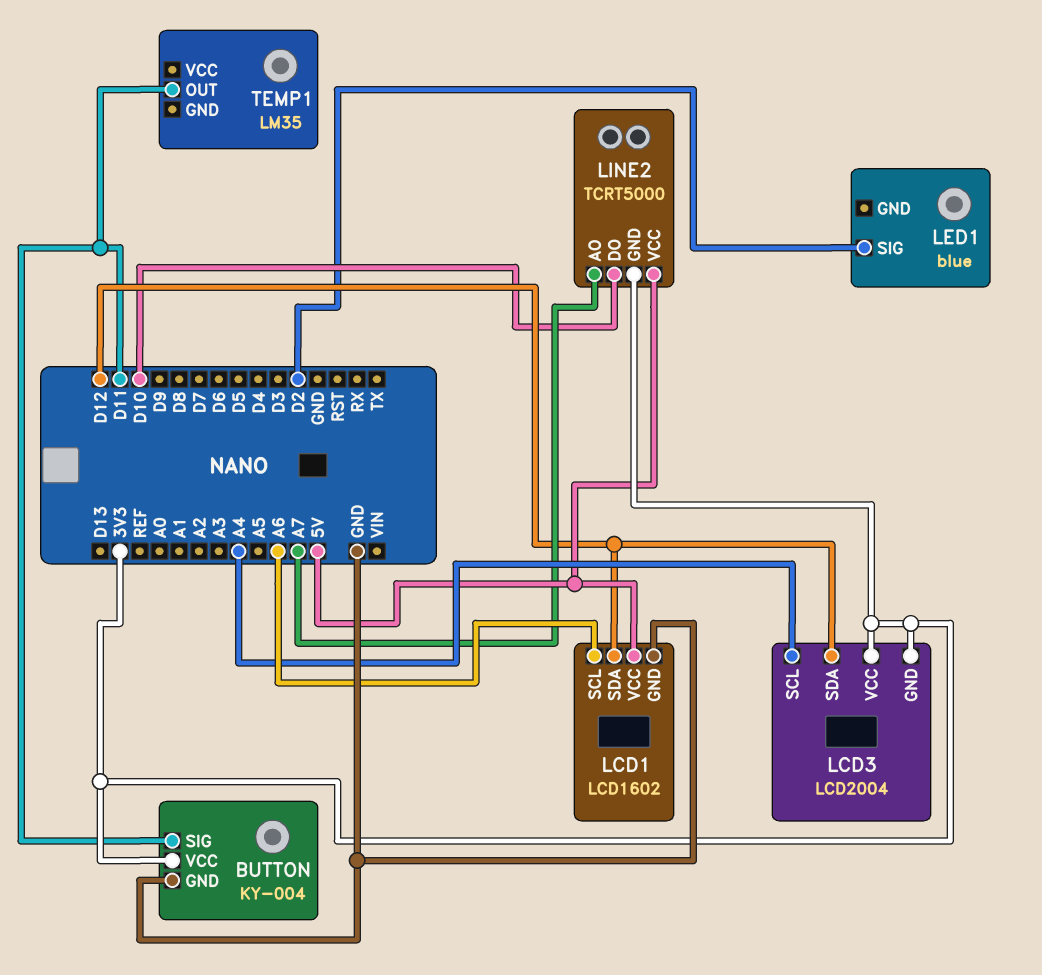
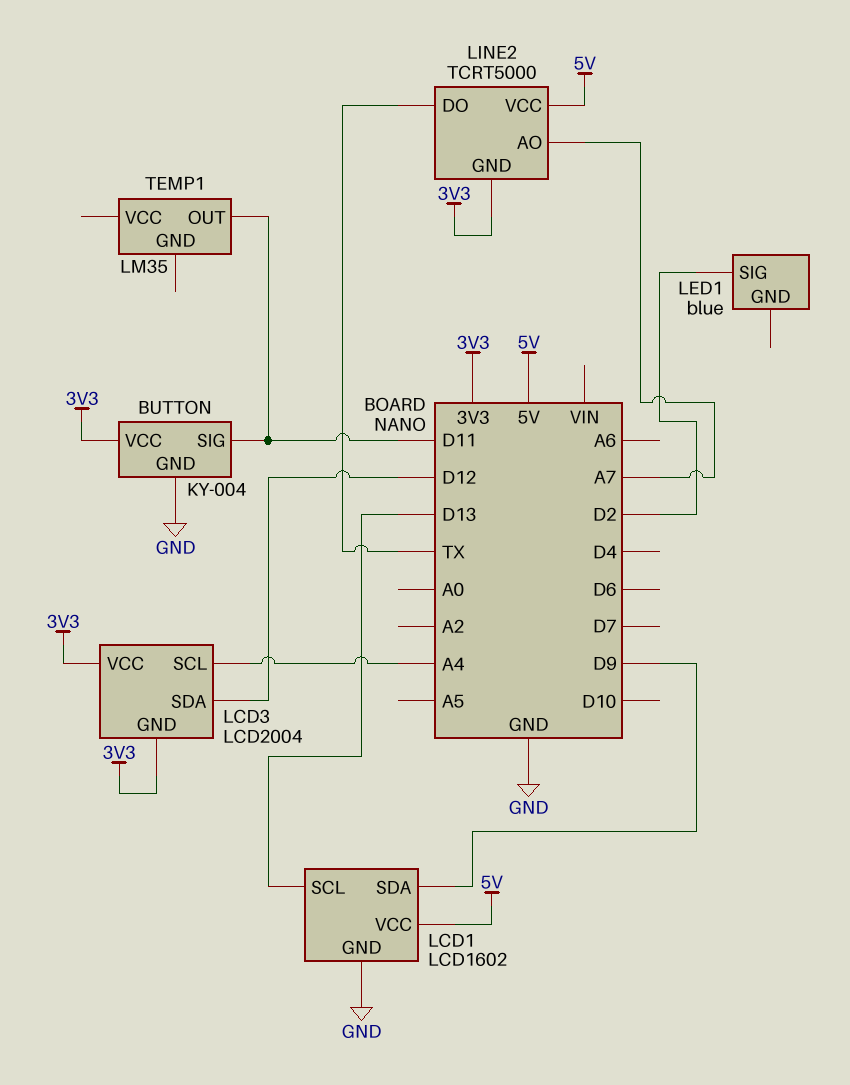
LCD1 pin SCL: A6 -> D13
LCD1 pin SDA: D12 -> D9
LINE2 pin DO: D10 -> TX

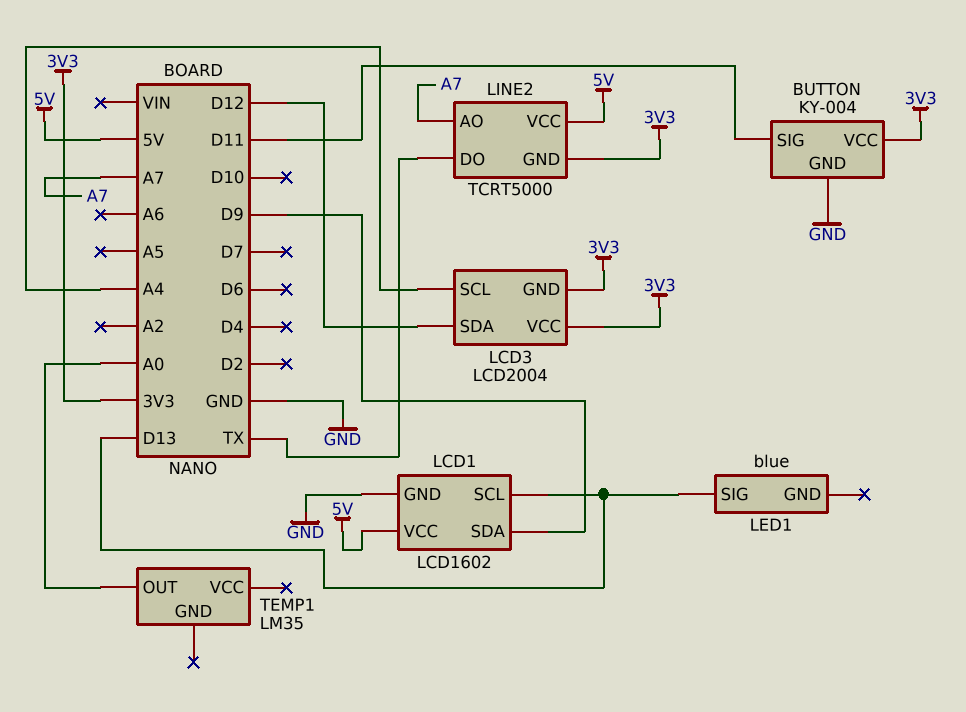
LED1 pin SIG: D2 -> D13
TEMP1 pin OUT: D11 -> A0

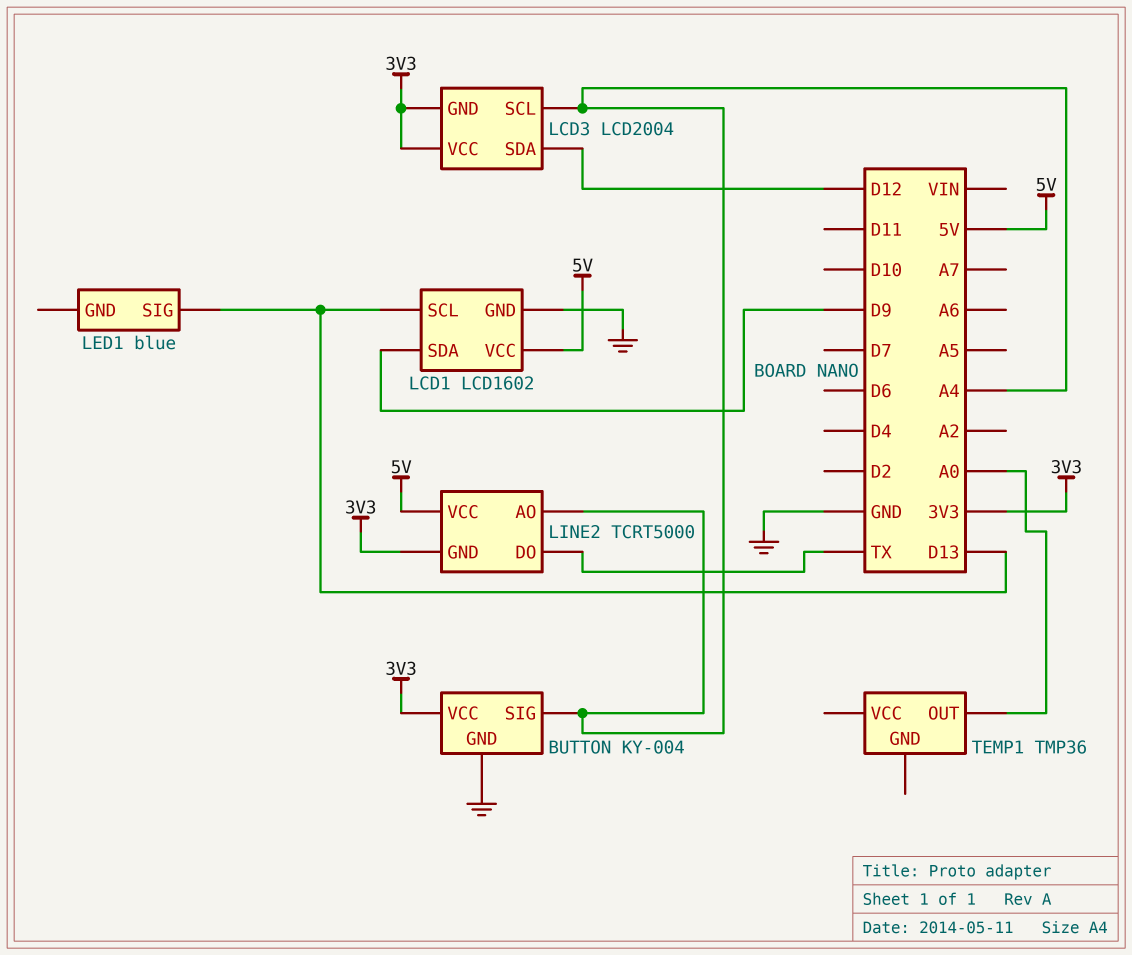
BUTTON pin SIG: D11 -> A4
LINE2 pin AO: A7 -> A4
TEMP1: LM35 -> TMP36

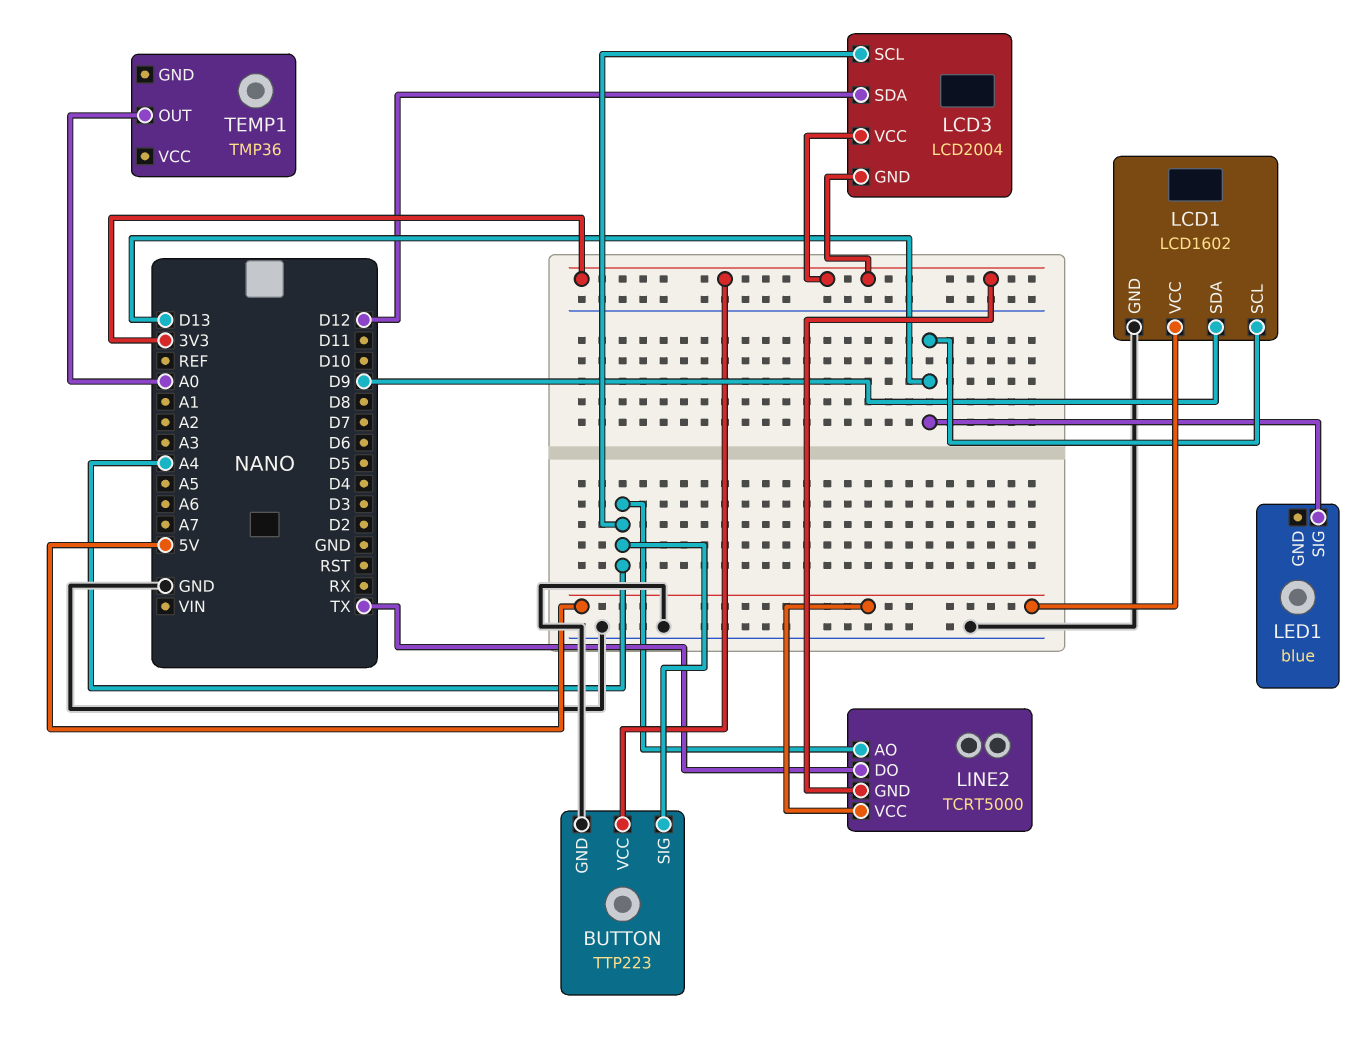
BUTTON: KY-004 -> TTP223

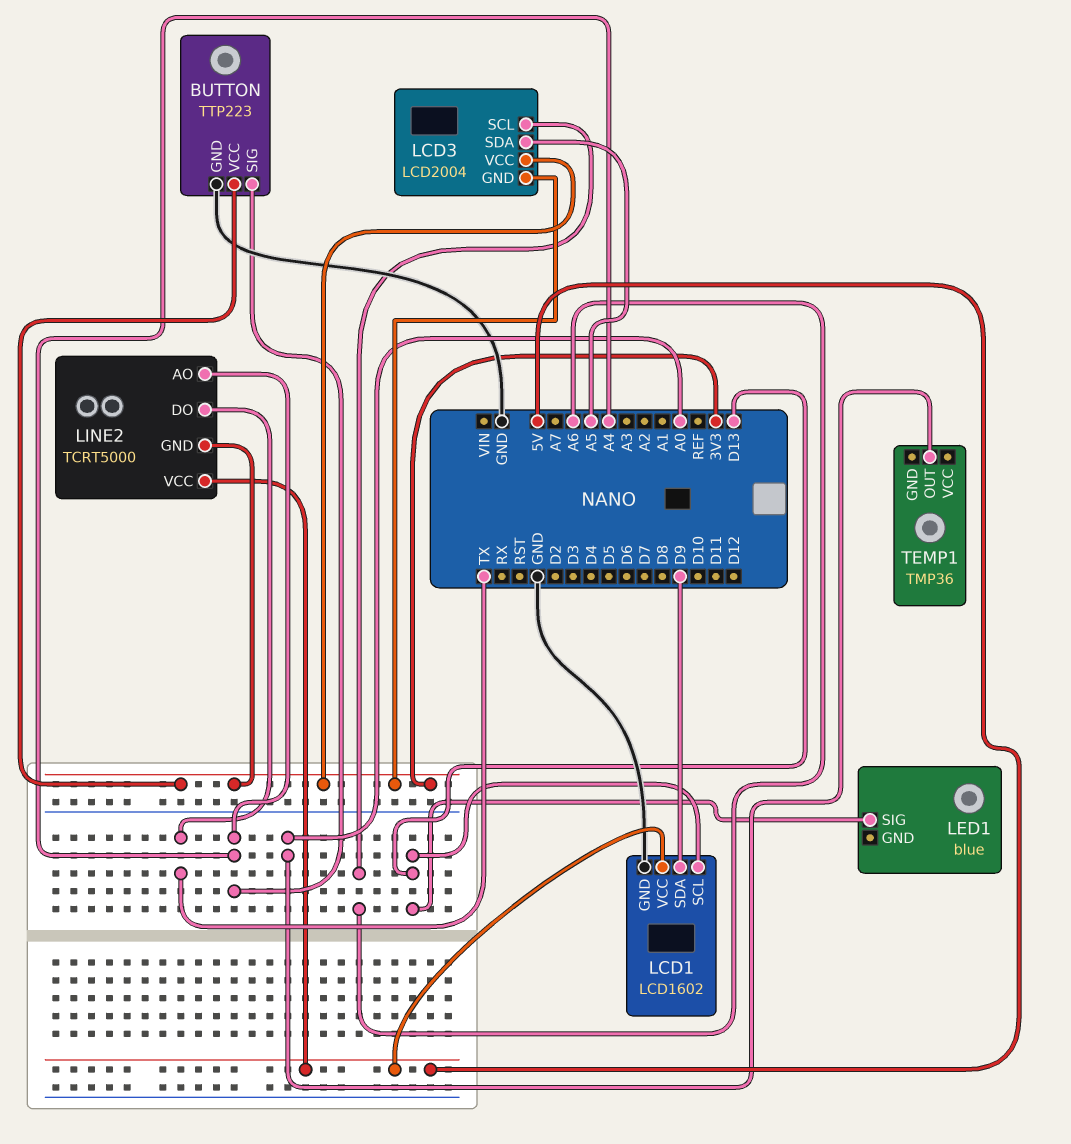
LCD3 pin SCL: A4 -> A6
LCD3 pin SDA: D12 -> A5

